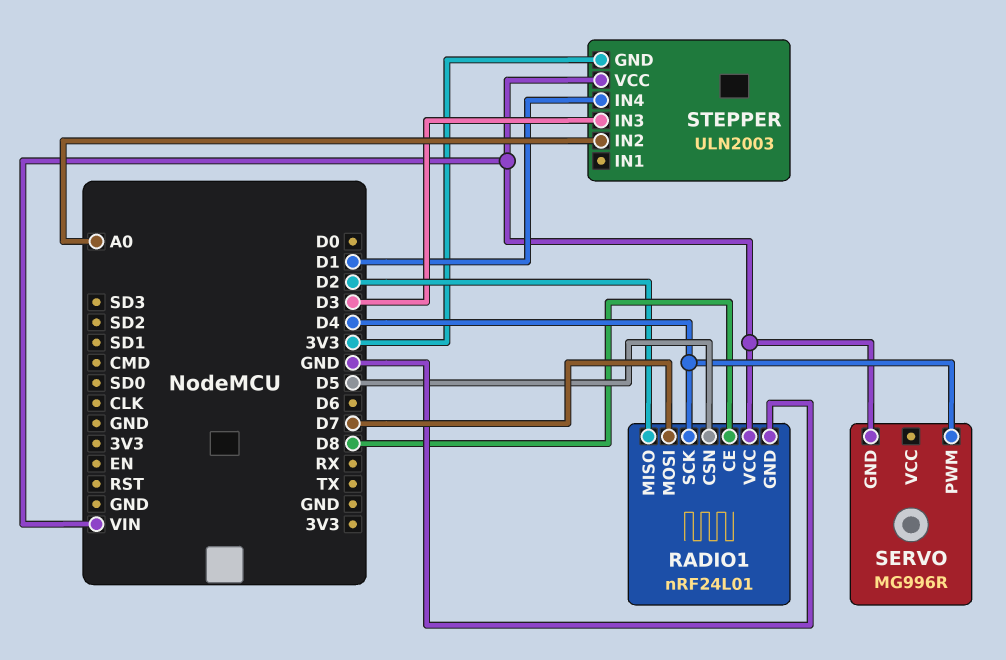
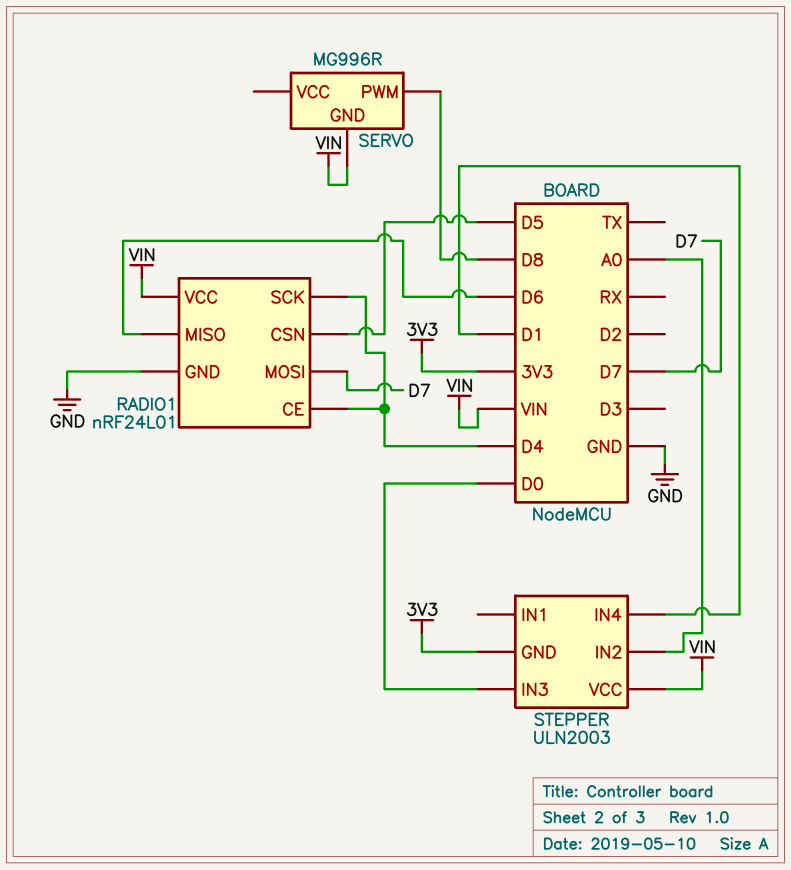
RADIO1 pin CE: D8 -> D4
RADIO1 pin MISO: D2 -> D6
SERVO pin PWM: D4 -> D8
STEPPER pin IN3: D3 -> D0

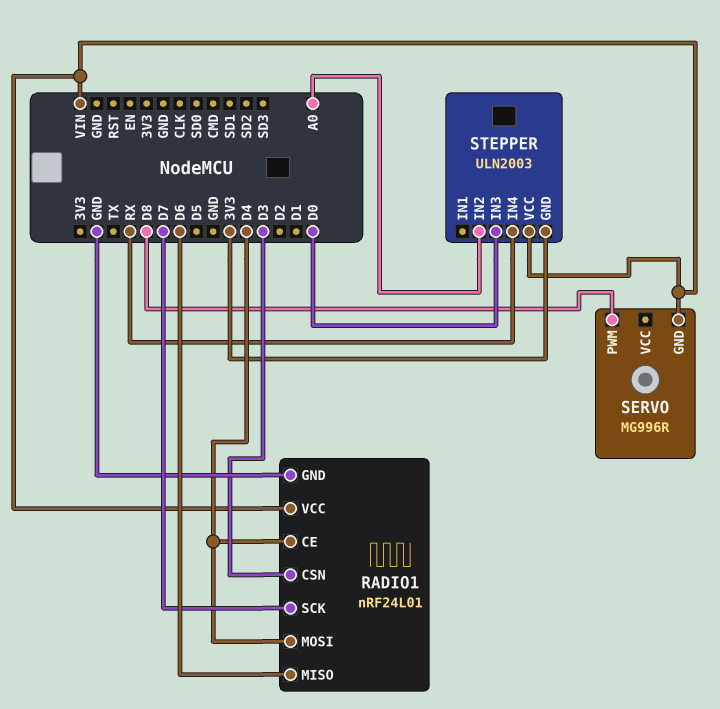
RADIO1 pin CSN: D5 -> D3
RADIO1 pin MOSI: D7 -> D4
RADIO1 pin SCK: D4 -> D7
STEPPER pin IN4: D1 -> RX

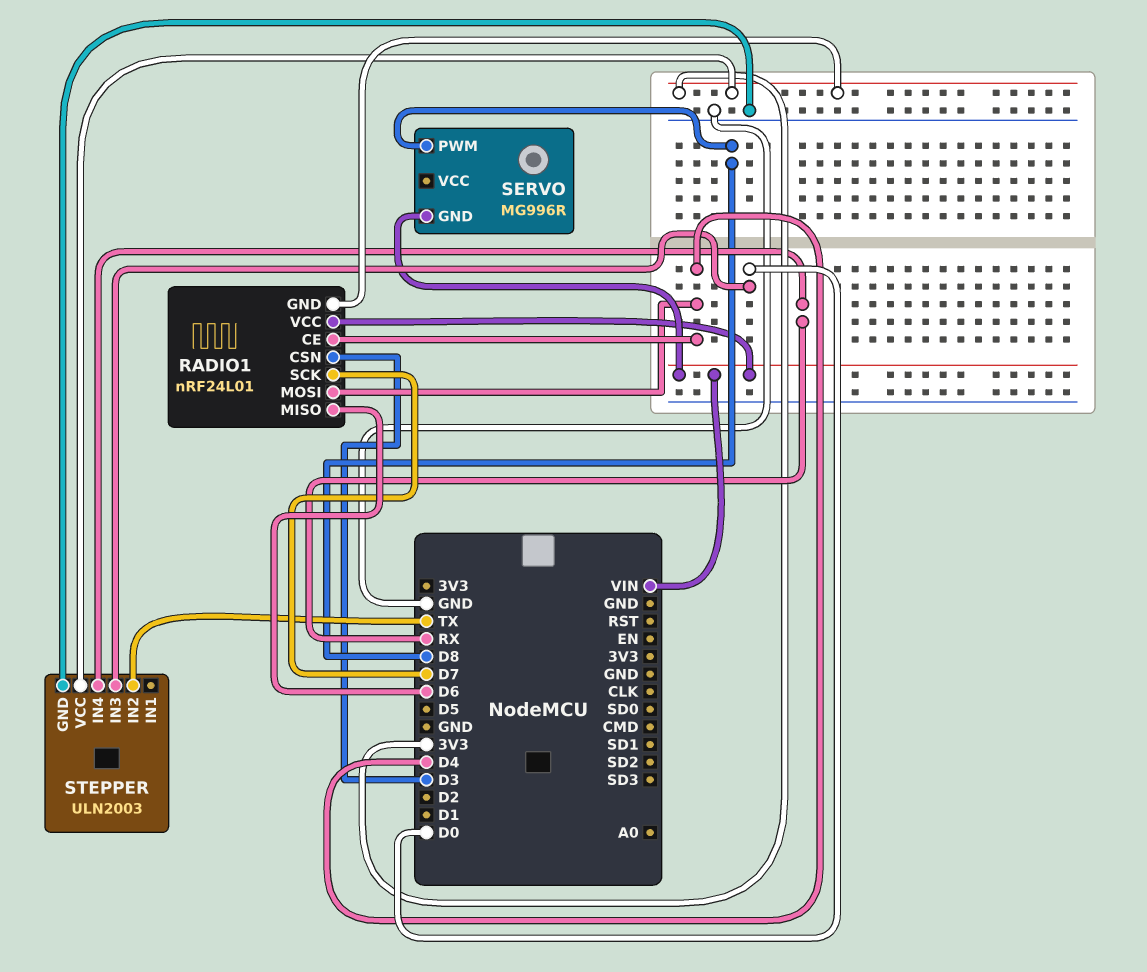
RADIO1 pin GND: GND -> 3V3
STEPPER pin GND: 3V3 -> GND
STEPPER pin IN2: A0 -> TX
STEPPER pin VCC: VIN -> 3V3

